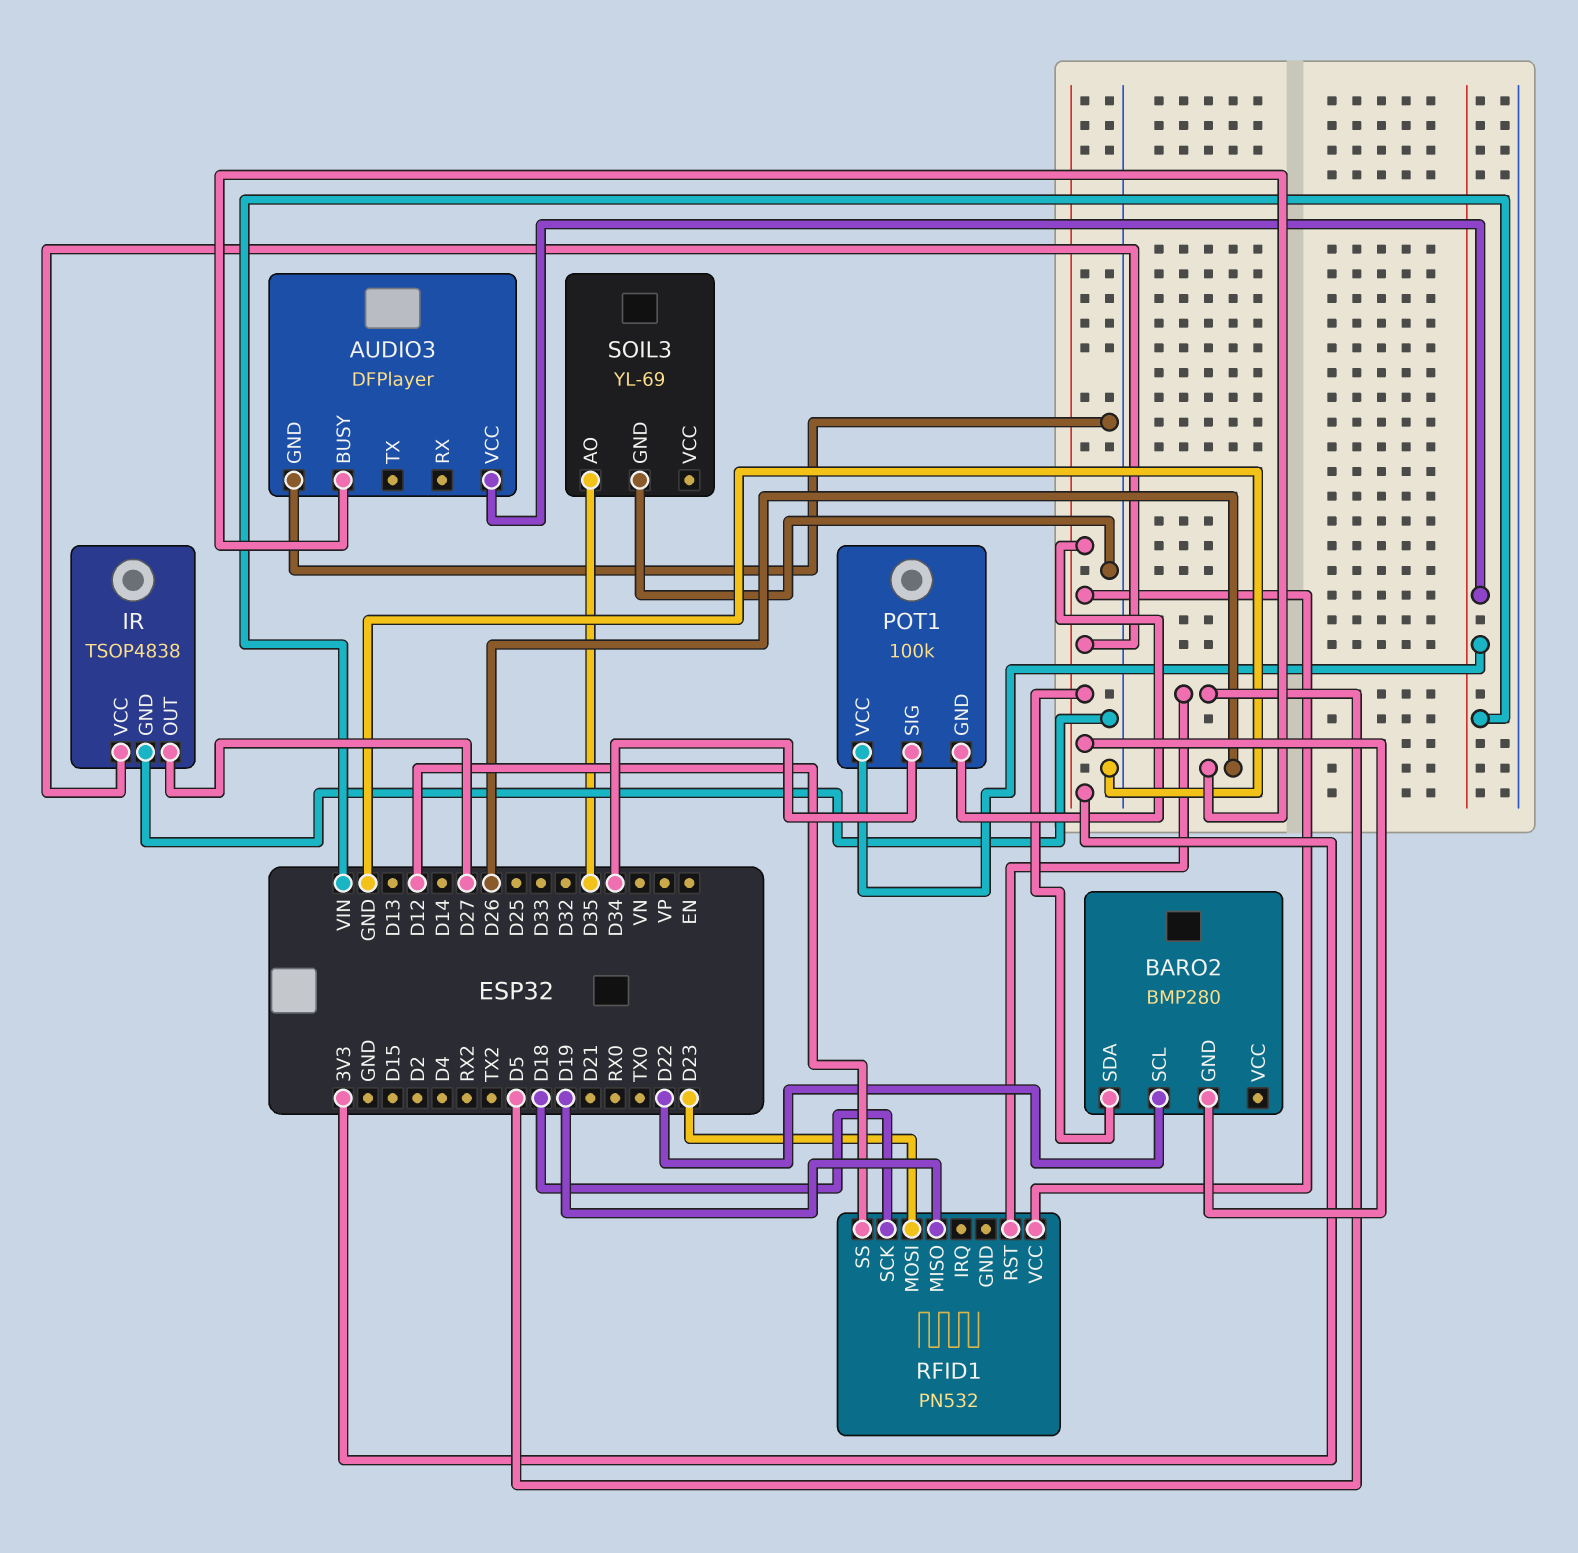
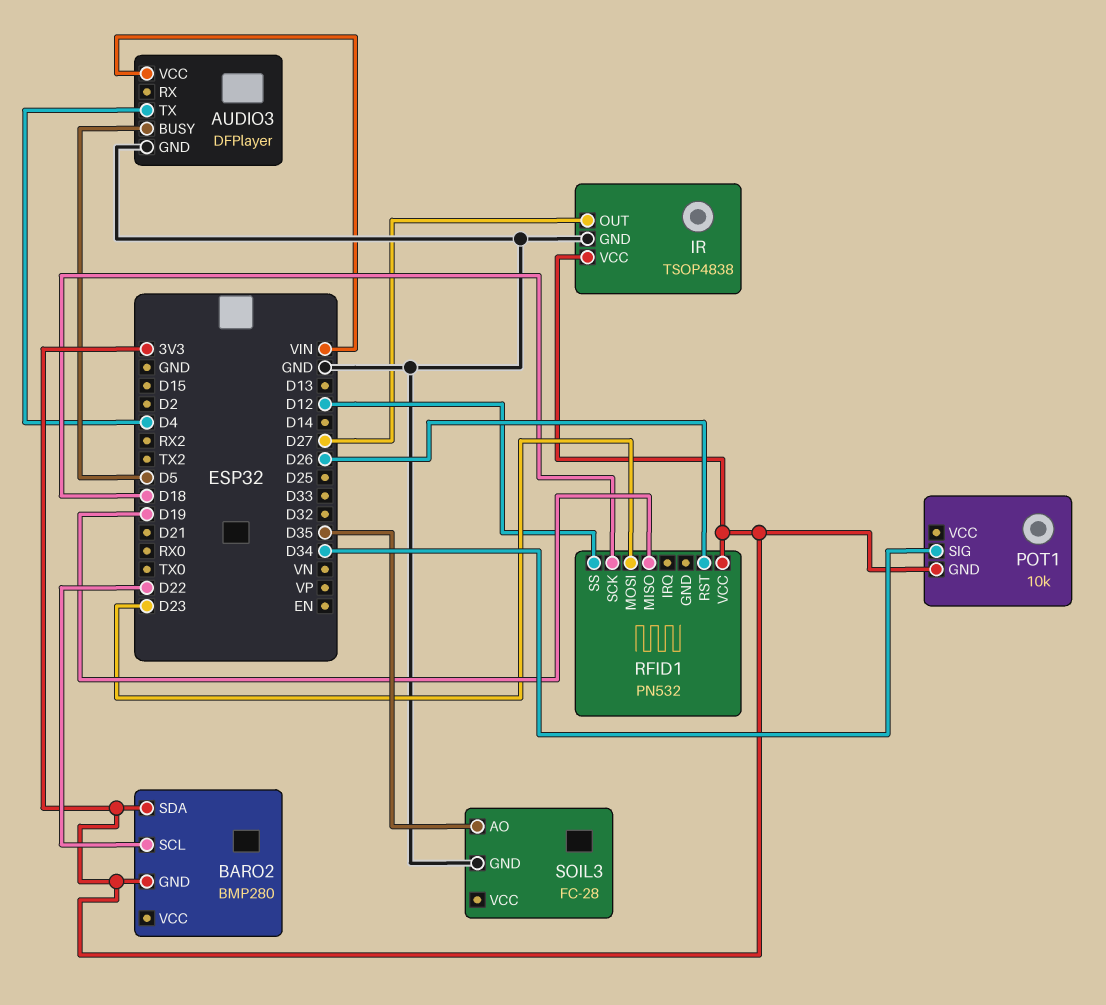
AUDIO3 pin BUSY: D26 -> D5
AUDIO3 pin TX: none -> D4
POT1: 100k -> 10k
POT1 pin VCC: VIN -> none
RFID1 pin RST: D5 -> D26
SOIL3: YL-69 -> FC-28

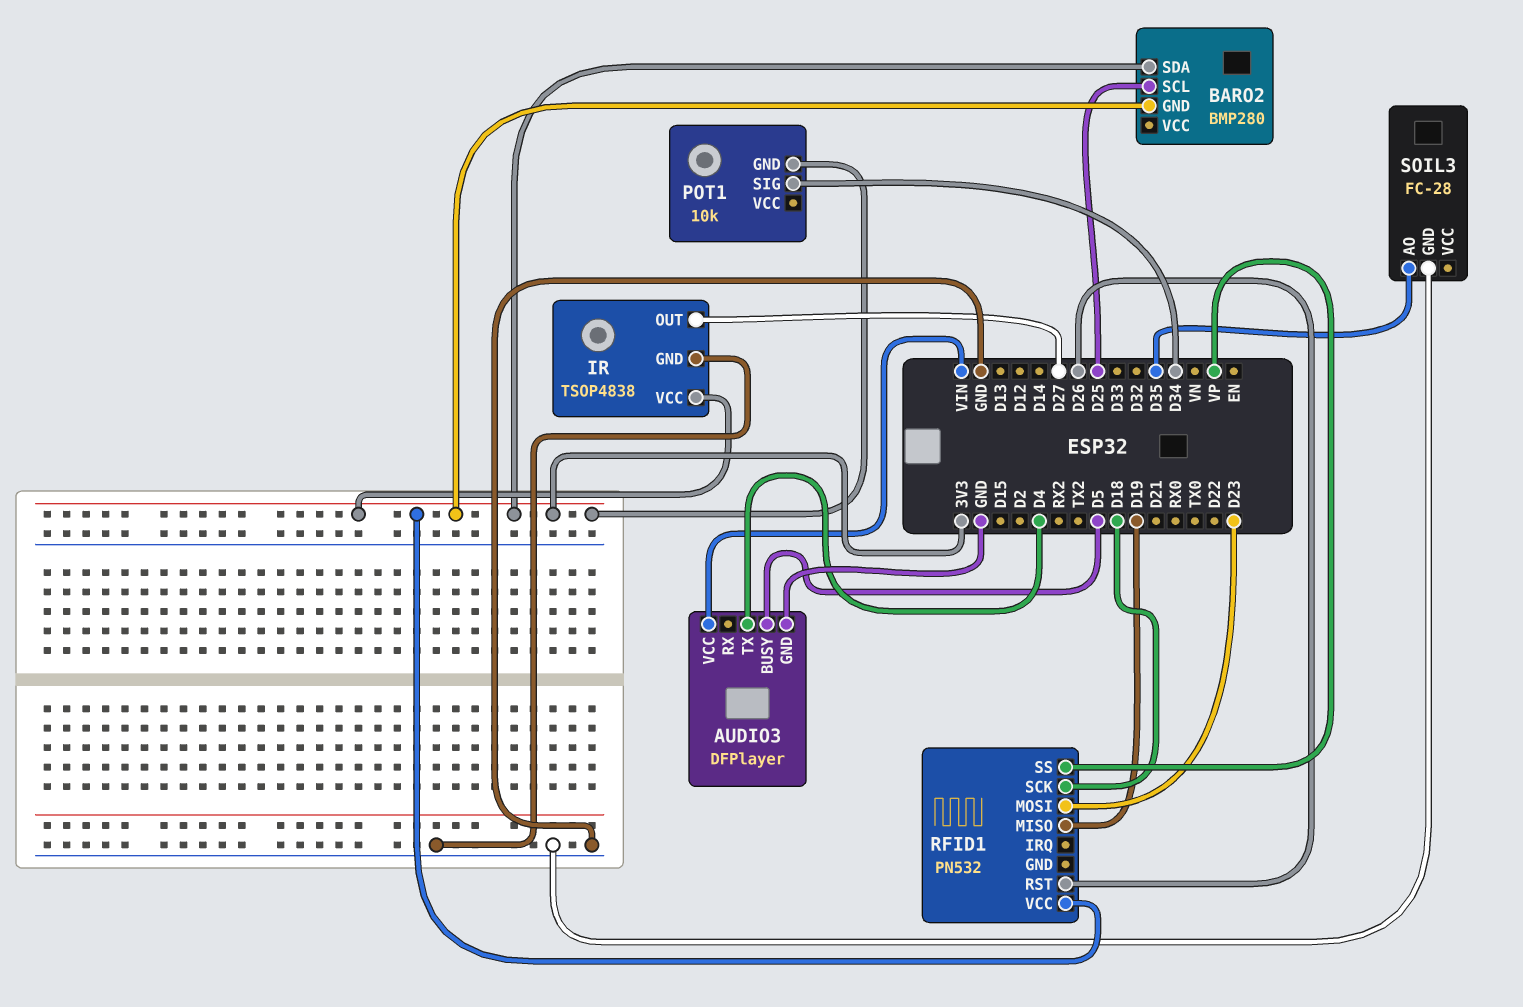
BARO2 pin SCL: D22 -> D25
RFID1 pin SS: D12 -> VP

